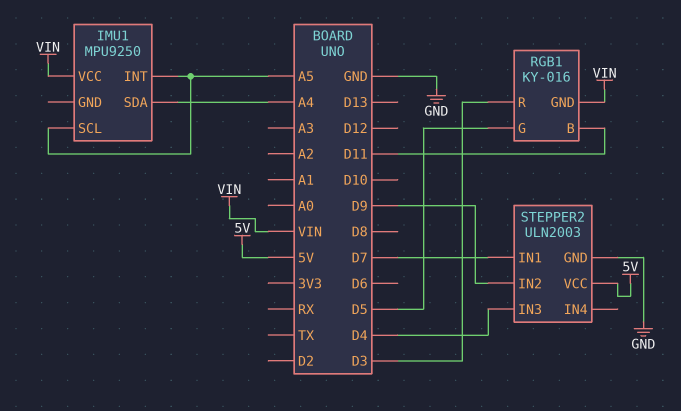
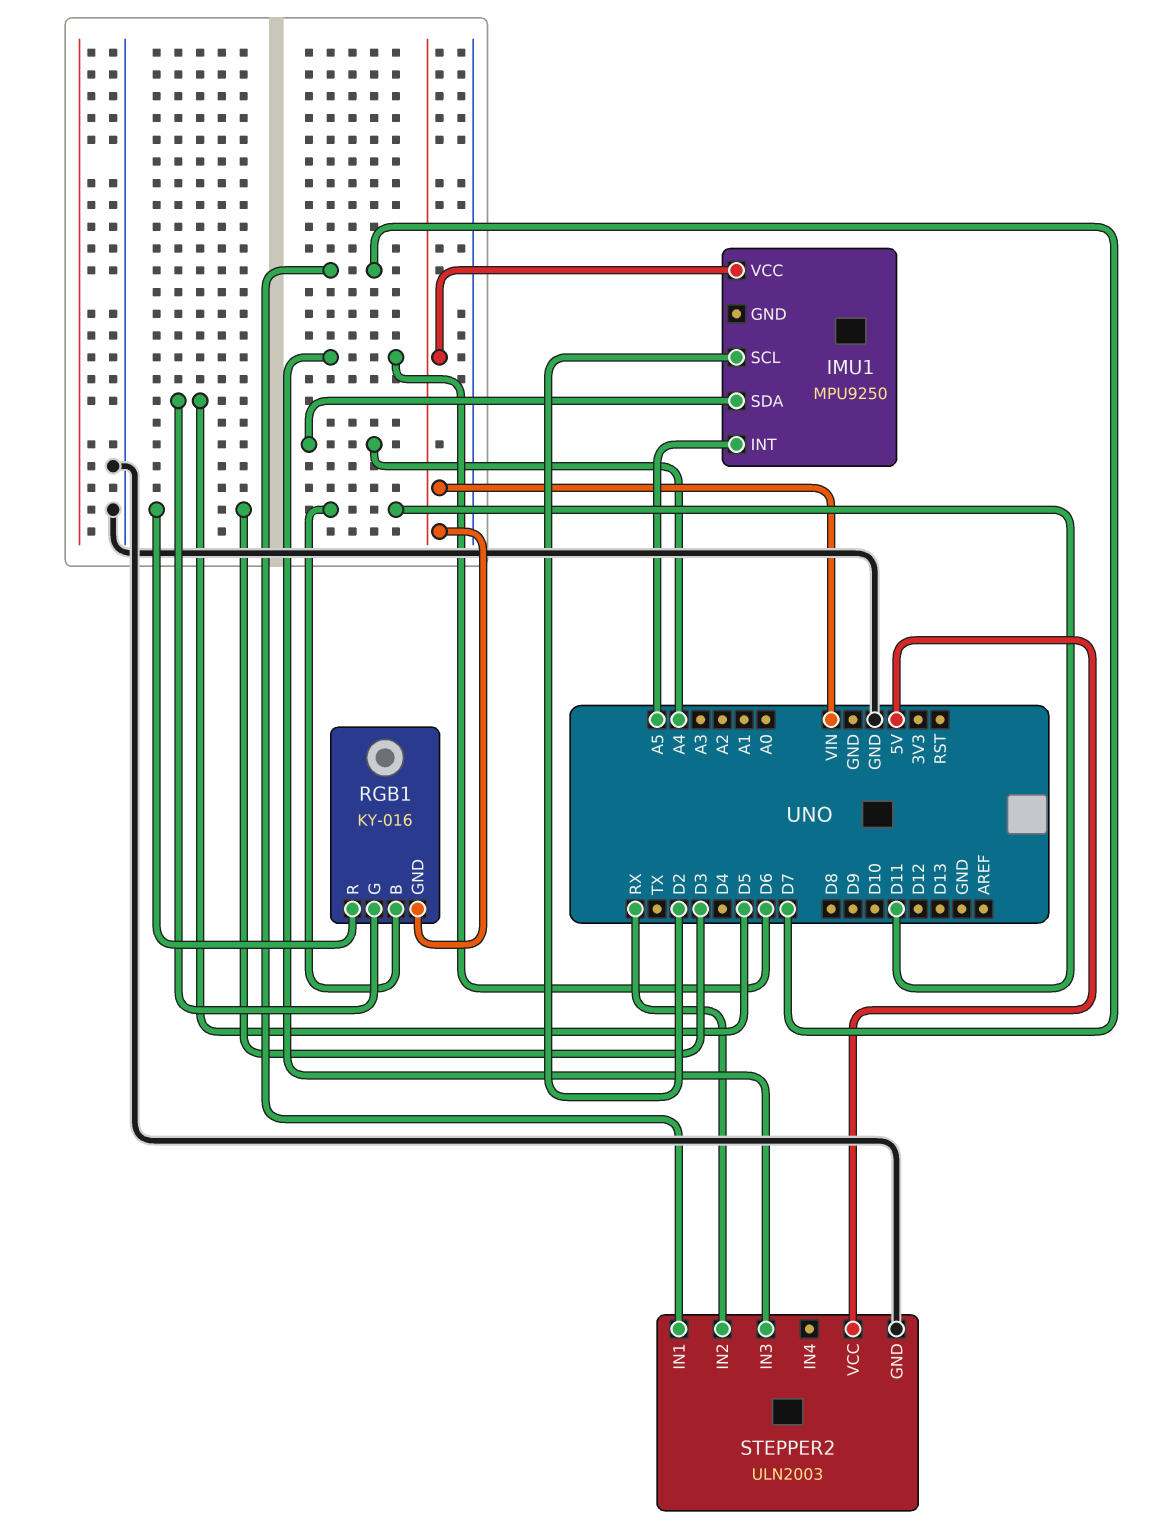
IMU1 pin SCL: A5 -> D2
STEPPER2 pin IN2: D9 -> RX
STEPPER2 pin IN3: D4 -> D6

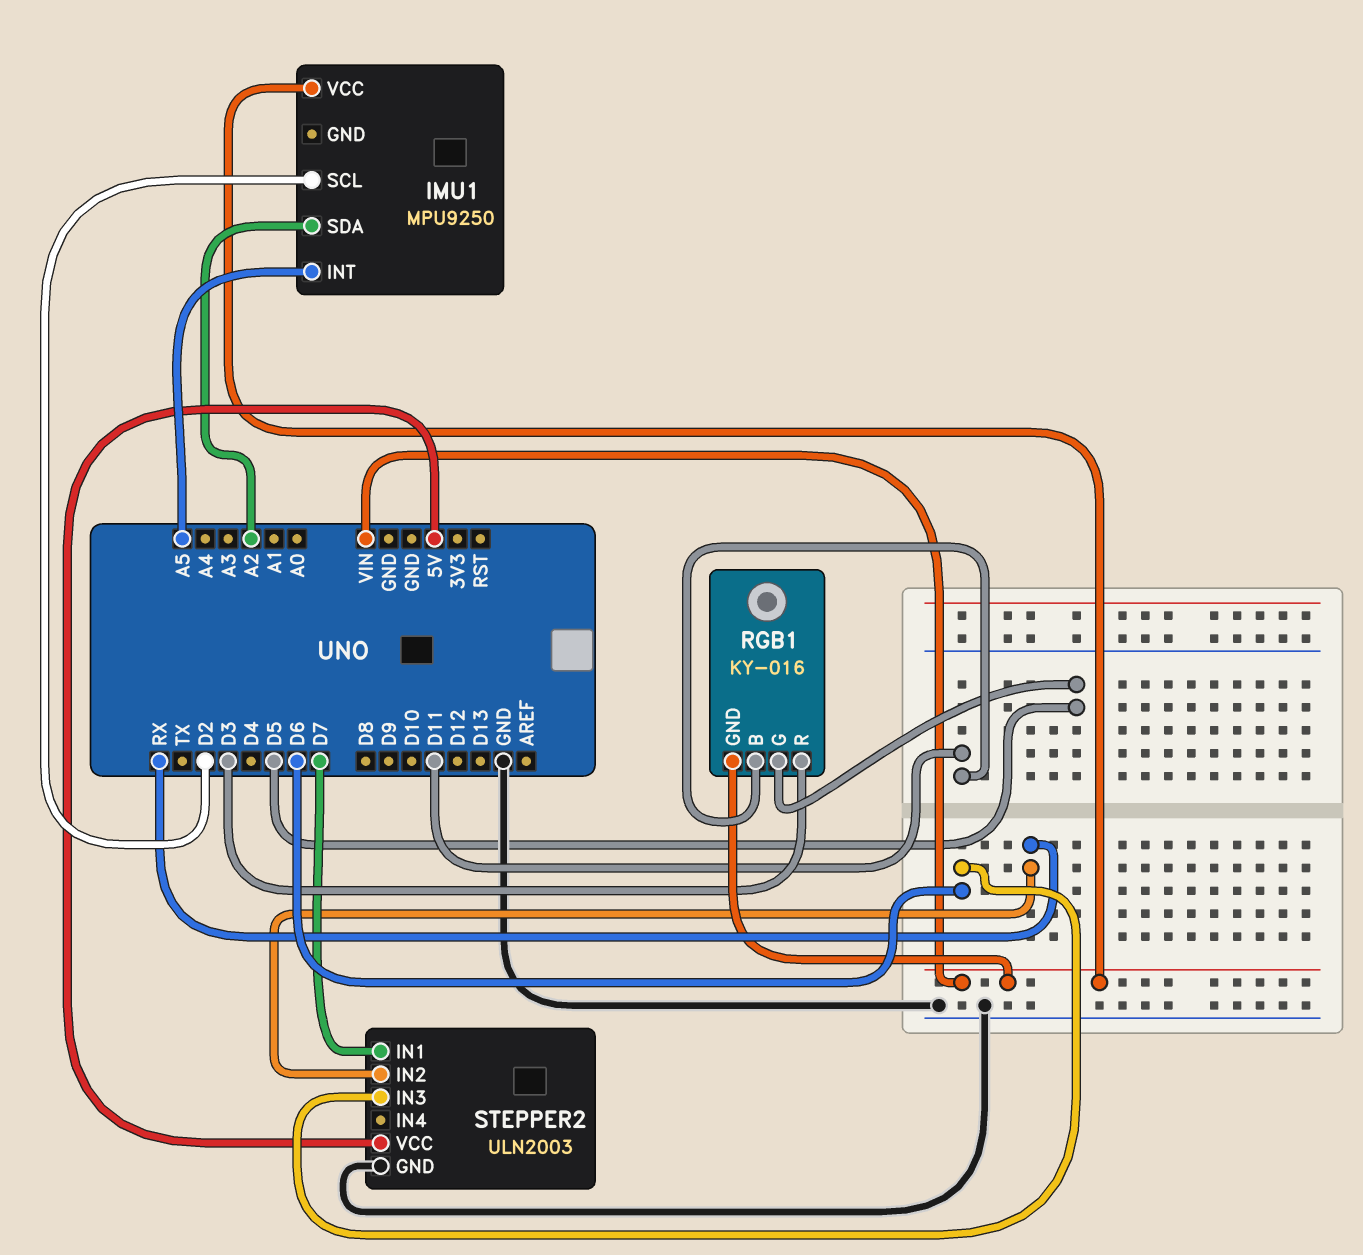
IMU1 pin SDA: A4 -> A2

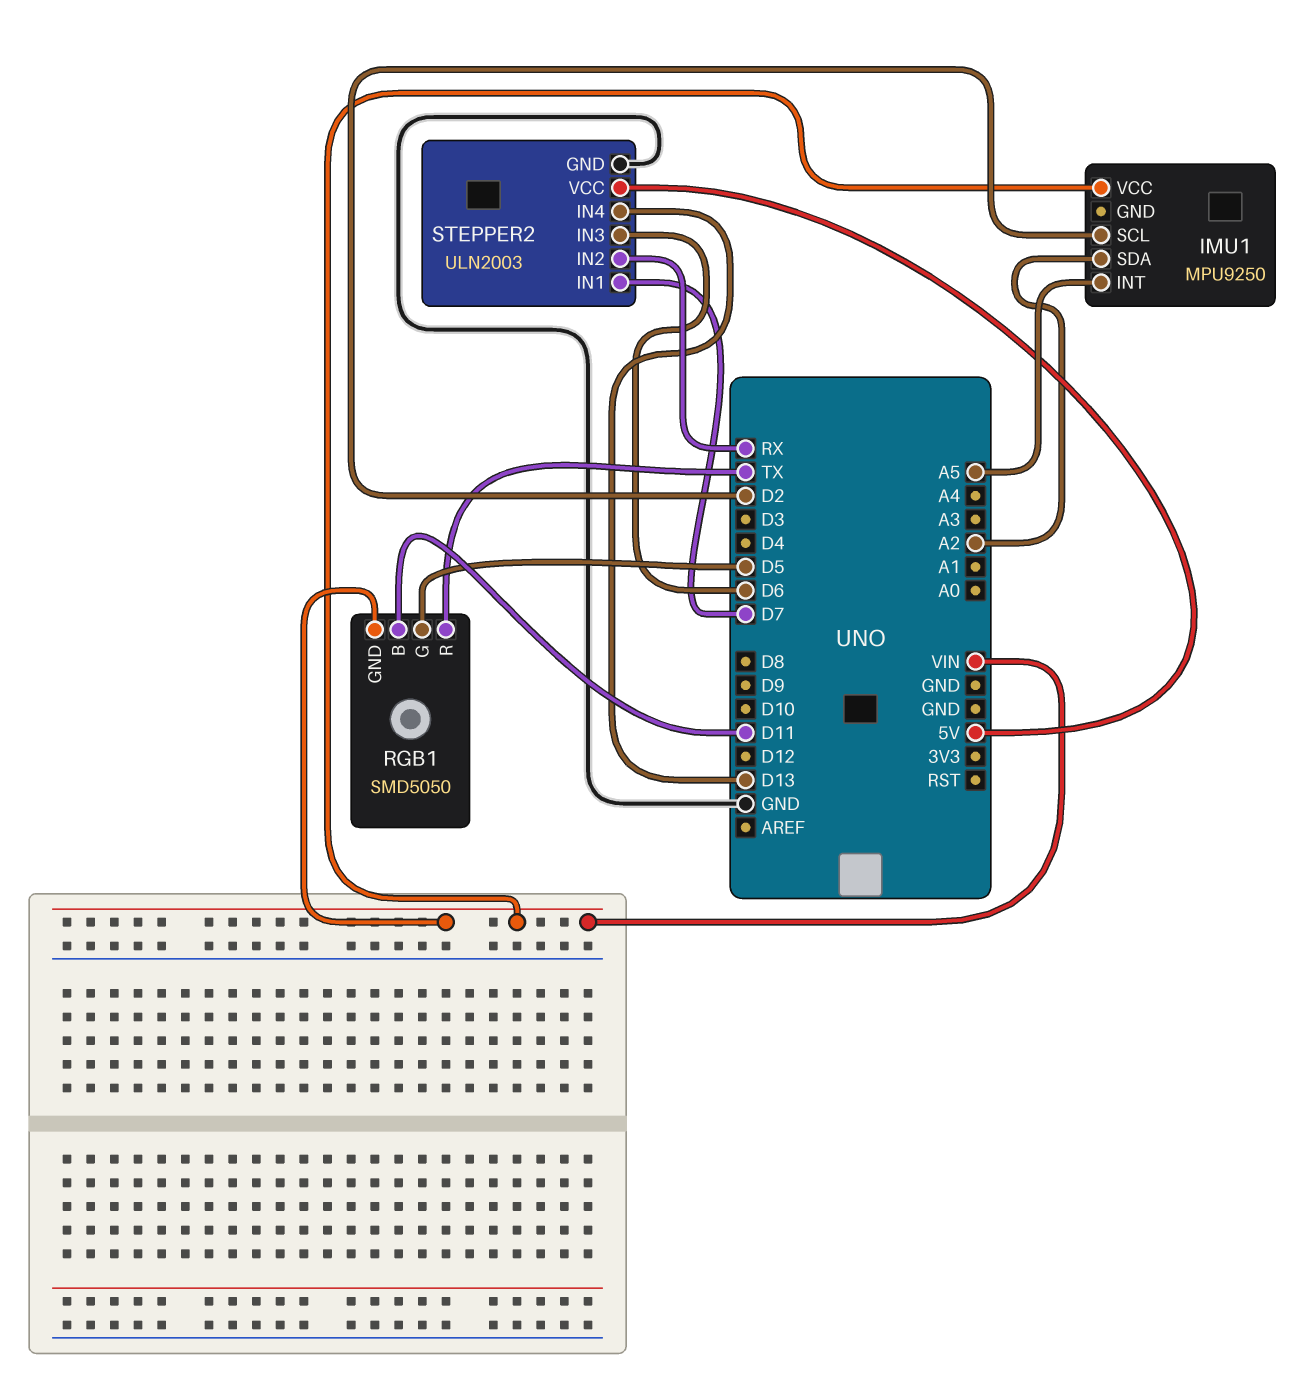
RGB1: KY-016 -> SMD5050
RGB1 pin R: D3 -> TX
STEPPER2 pin IN4: none -> D13

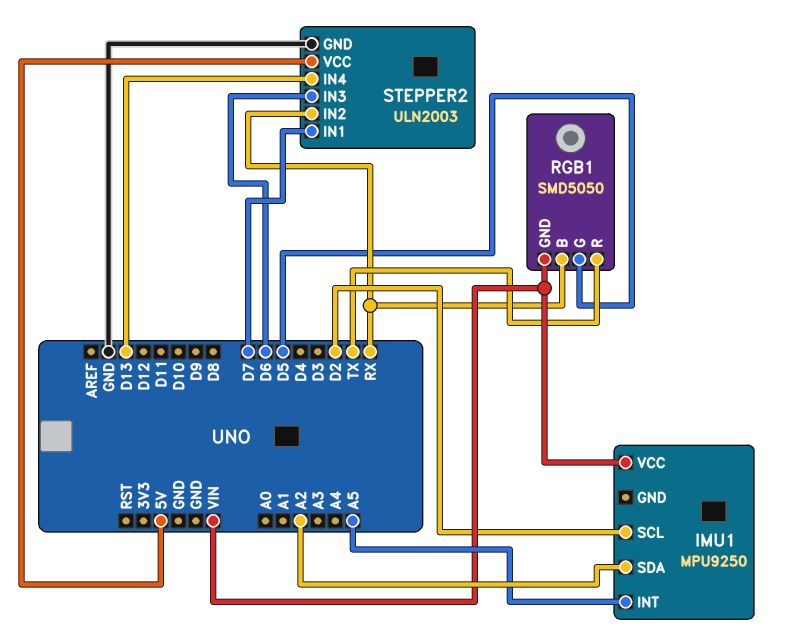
RGB1 pin B: D11 -> RX

